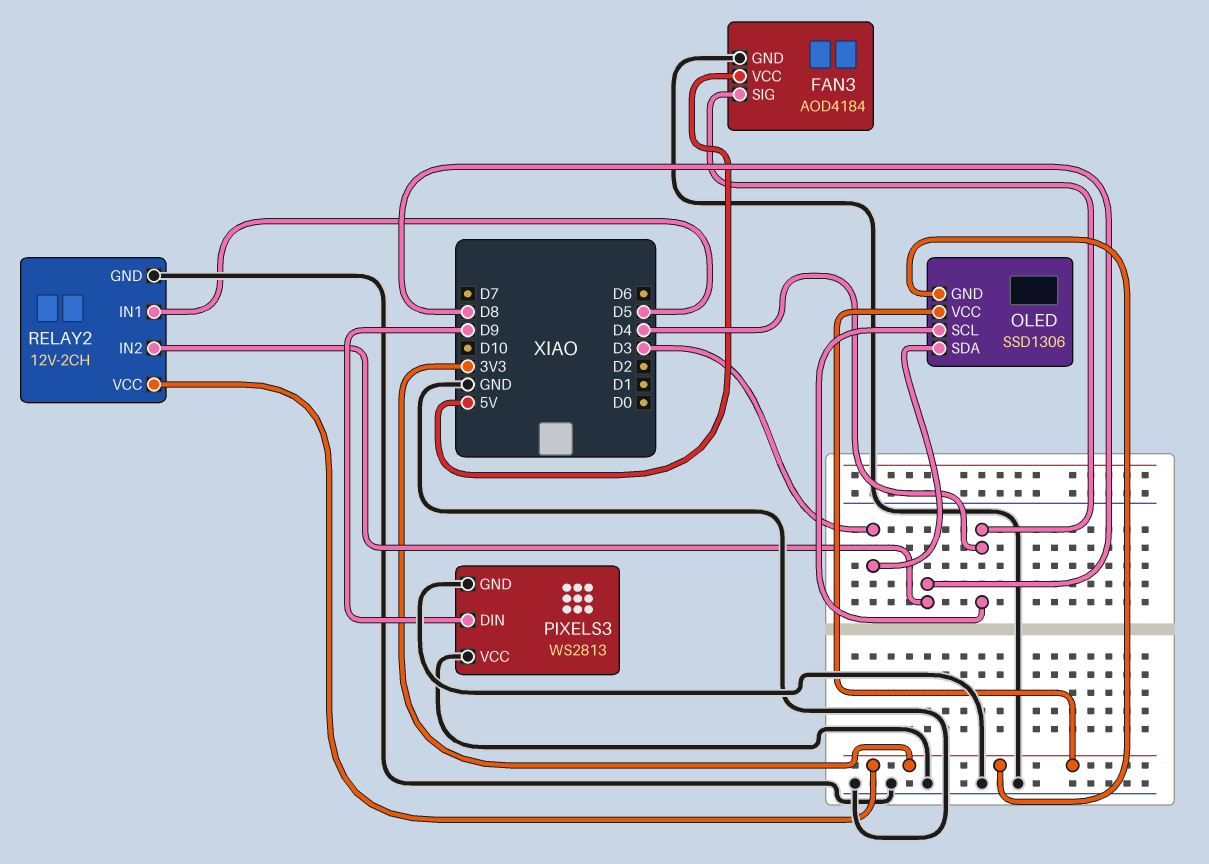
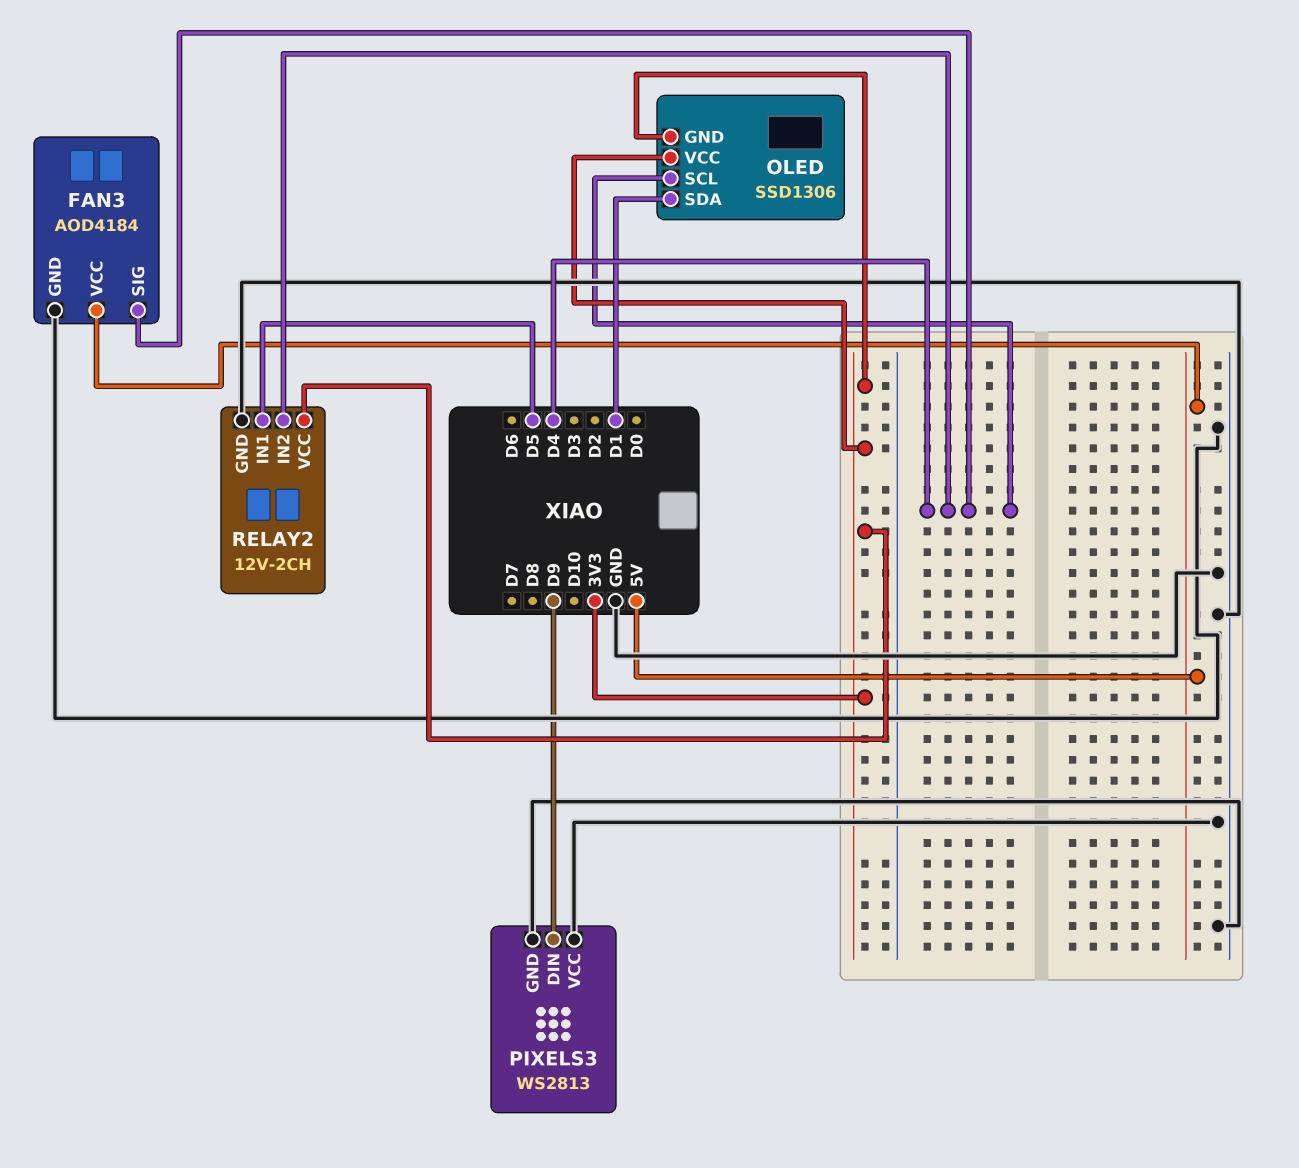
OLED pin SDA: D3 -> D1
RELAY2 pin IN2: D8 -> D4

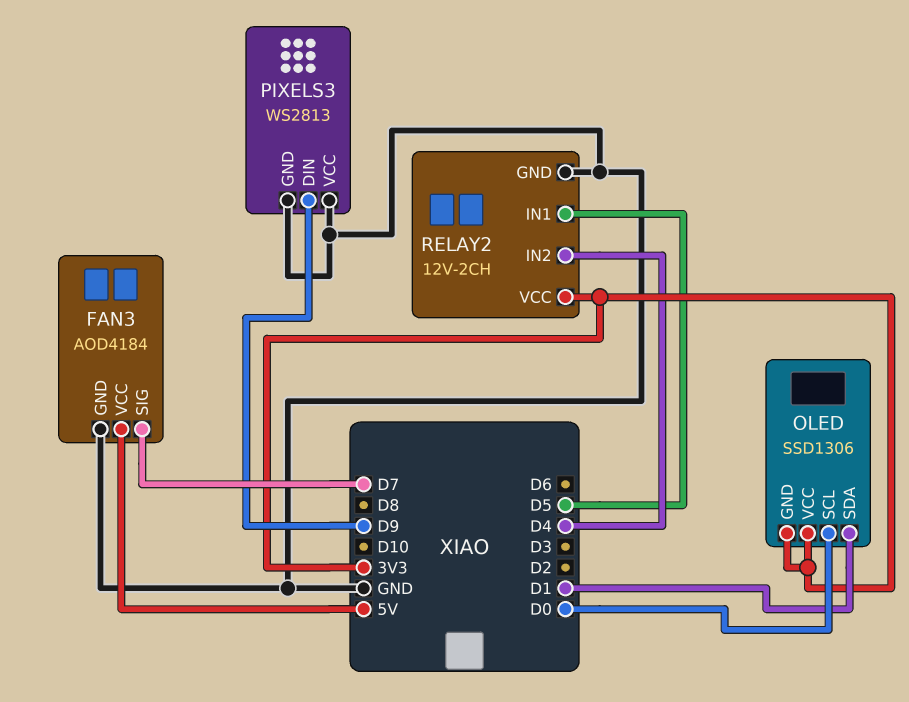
FAN3 pin SIG: D4 -> D7
OLED pin SCL: D4 -> D0

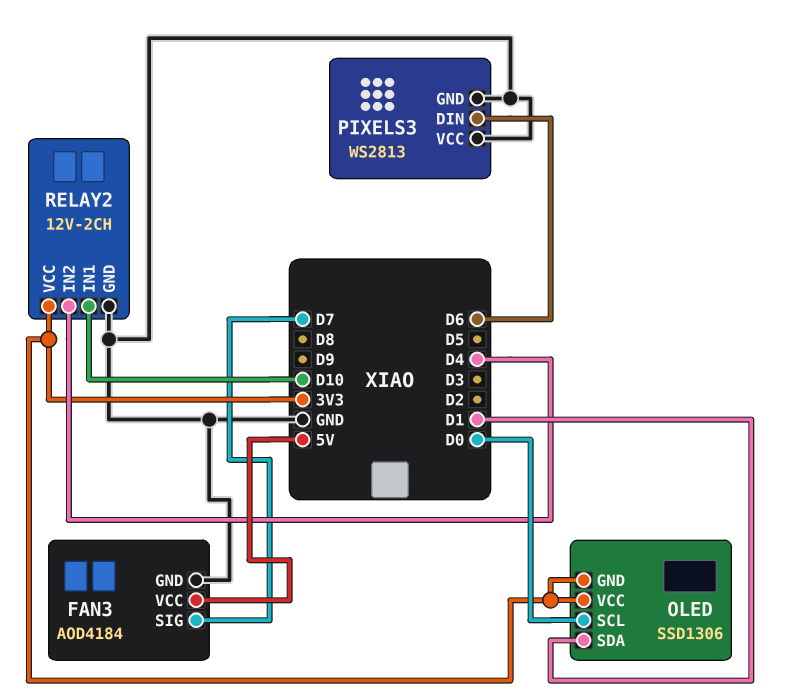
PIXELS3 pin DIN: D9 -> D6
RELAY2 pin IN1: D5 -> D10

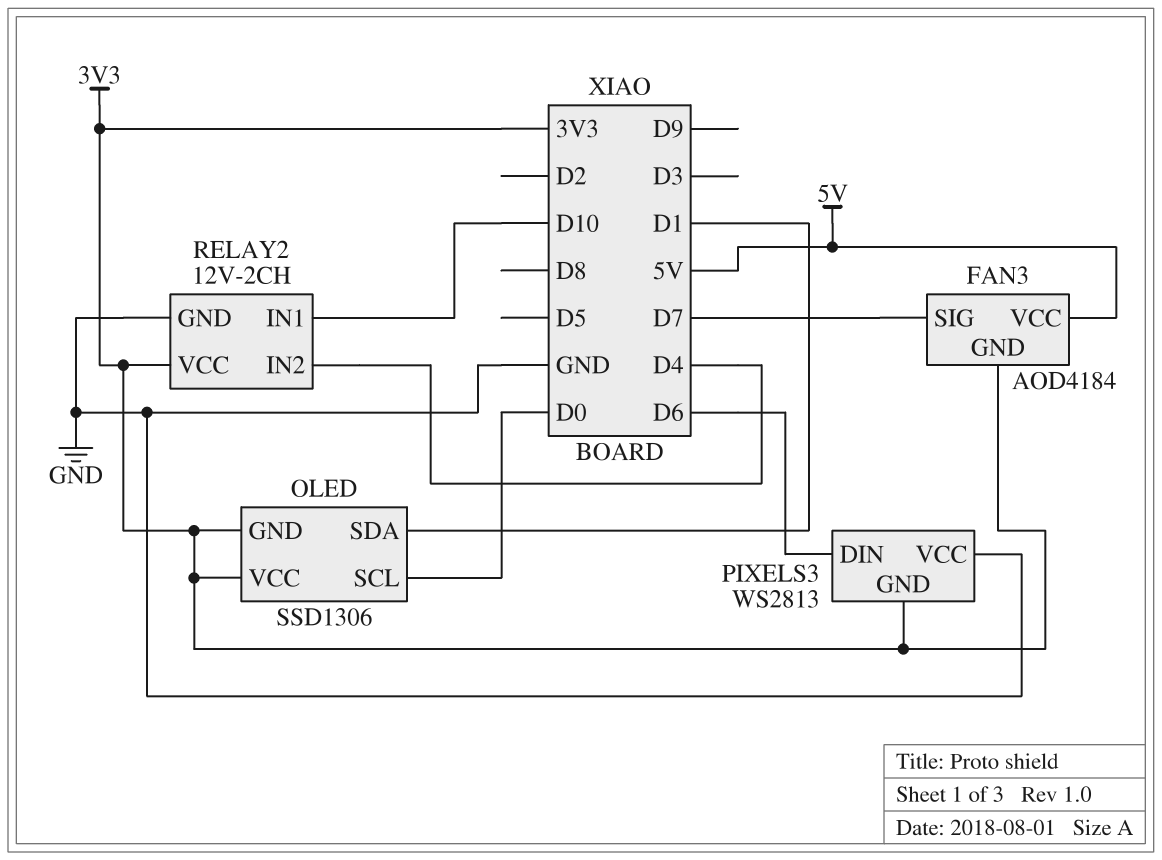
FAN3 pin GND: GND -> 3V3
PIXELS3 pin GND: GND -> 3V3

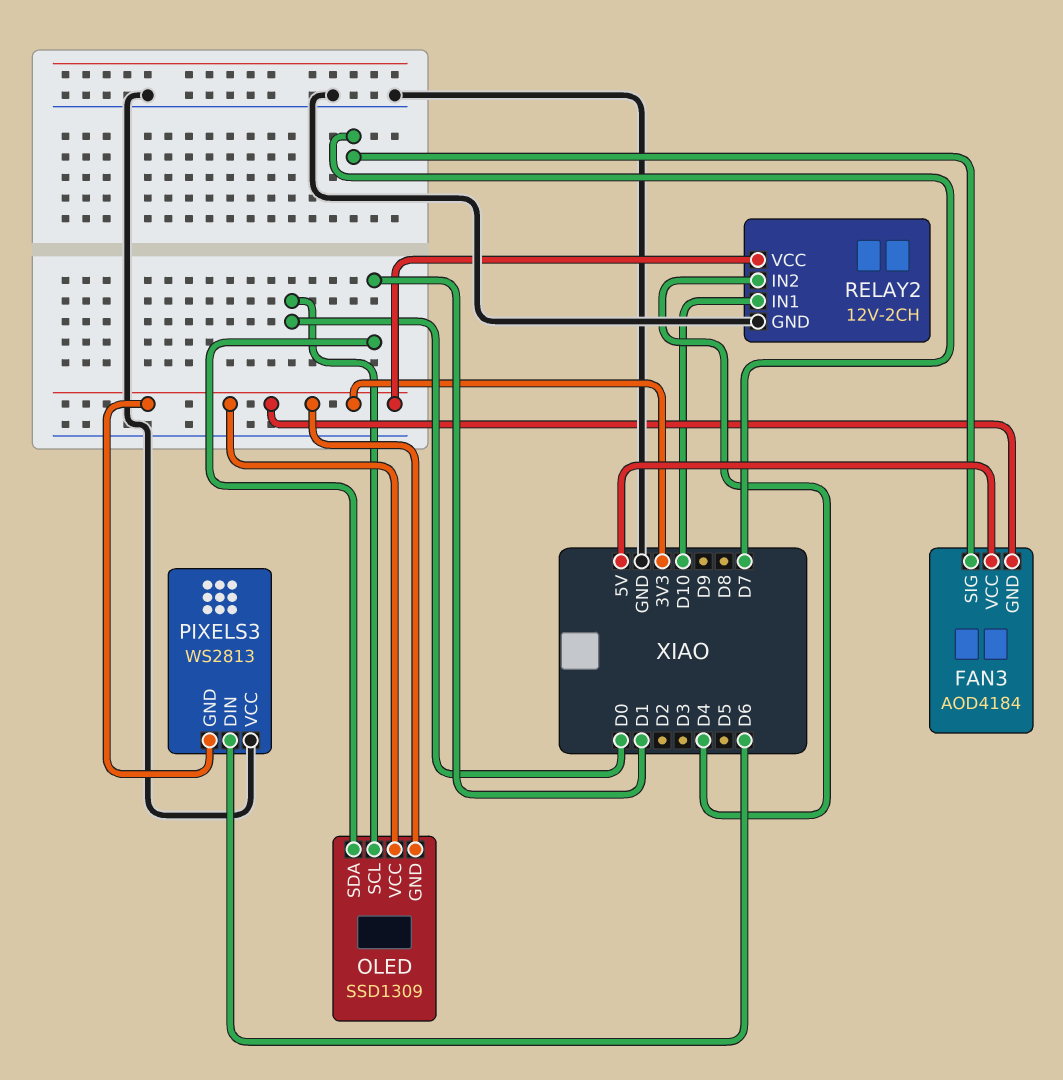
OLED: SSD1306 -> SSD1309

